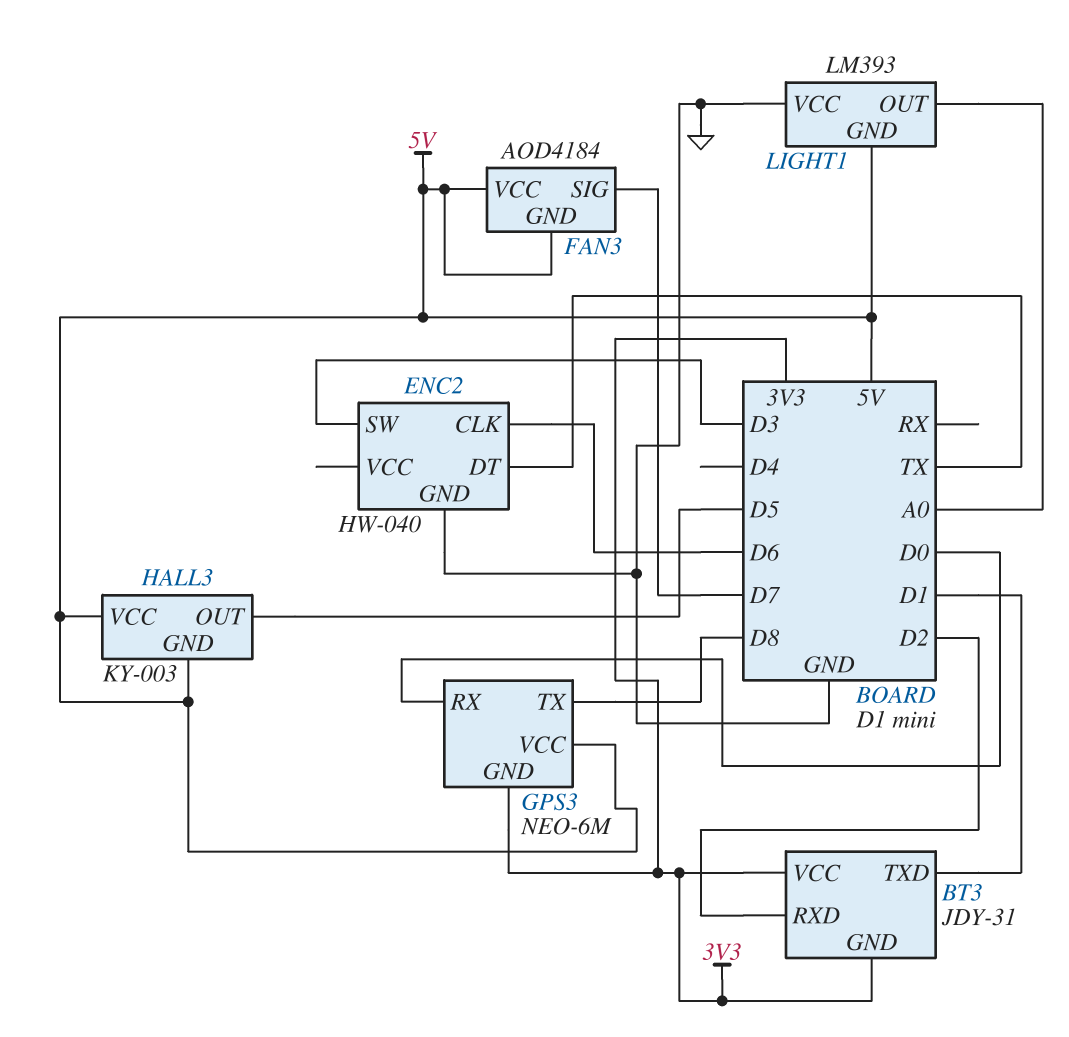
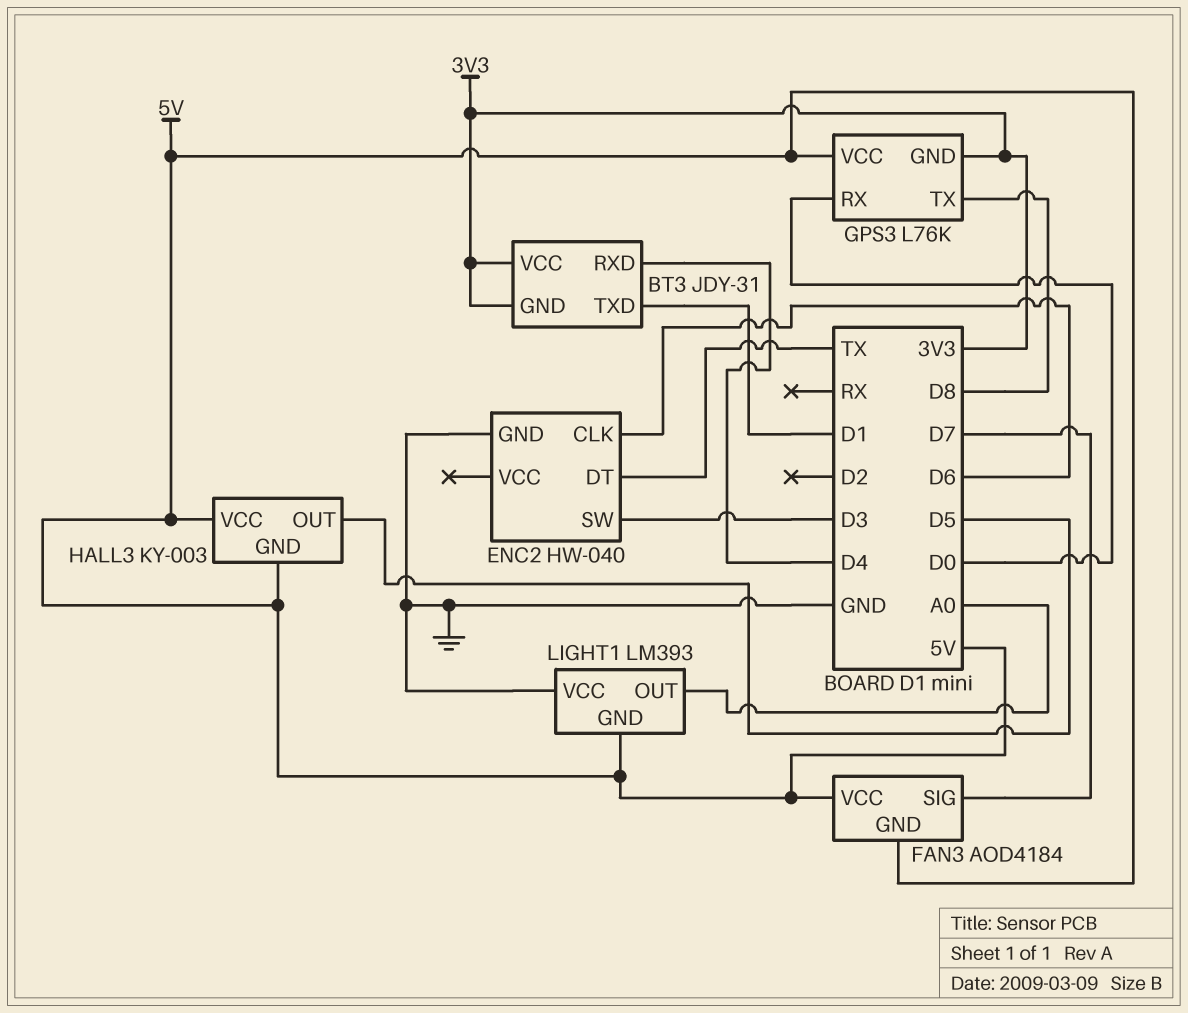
BT3 pin RXD: D2 -> D4
GPS3: NEO-6M -> L76K

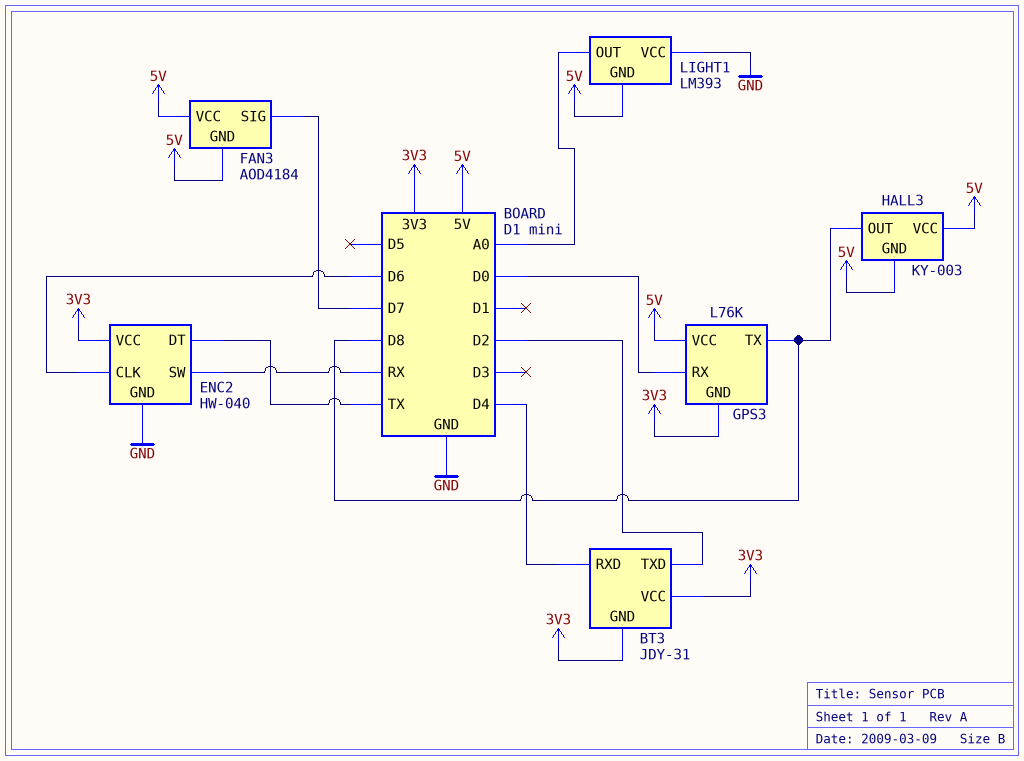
BT3 pin TXD: D1 -> D2
ENC2 pin SW: D3 -> RX
ENC2 pin VCC: none -> 3V3
HALL3 pin OUT: D5 -> D8

